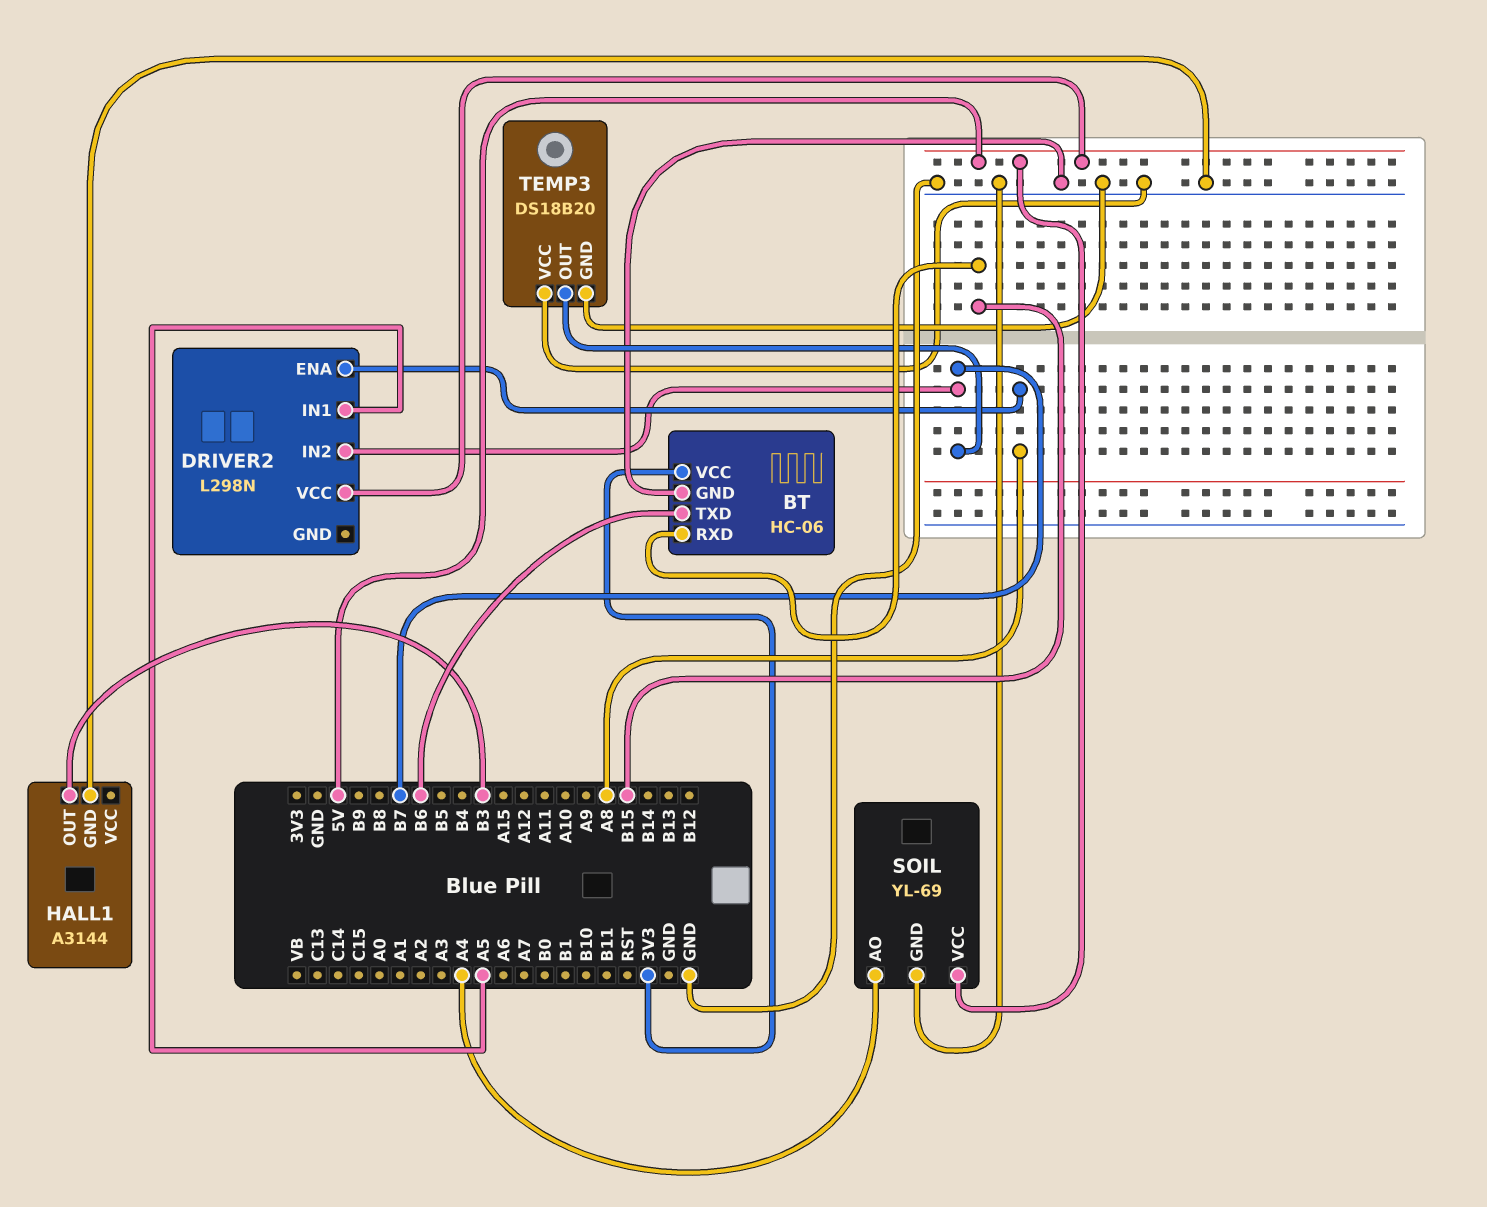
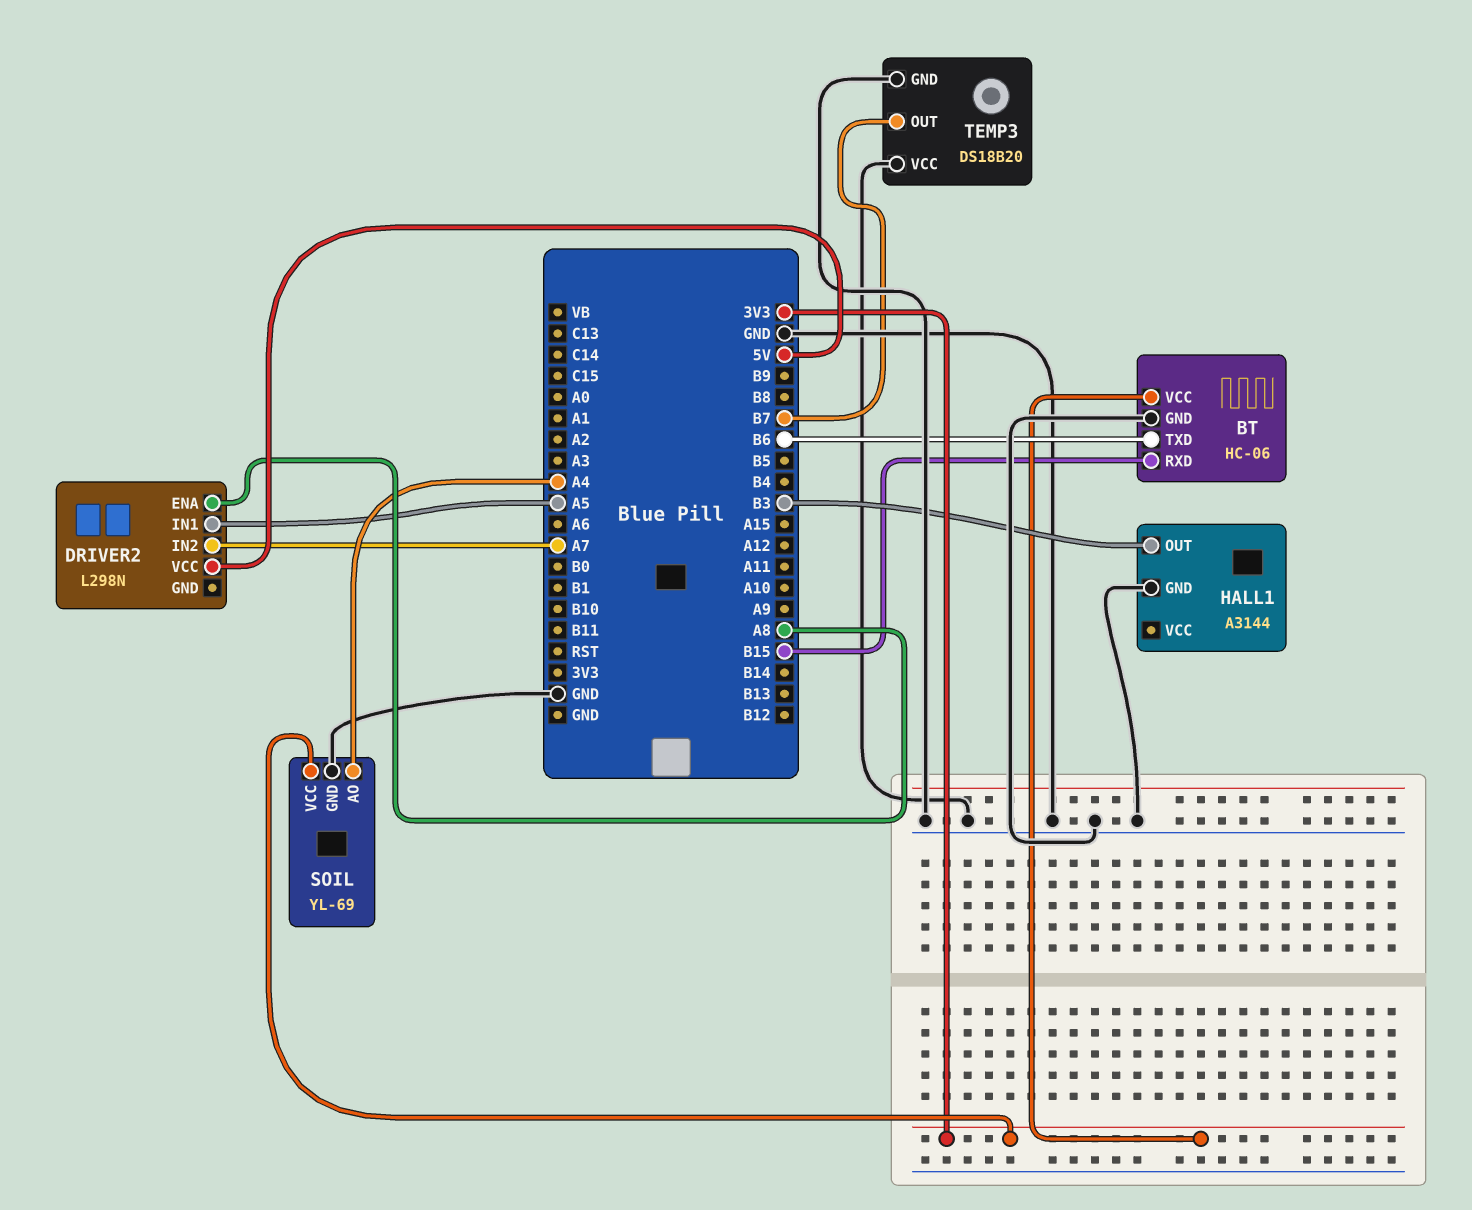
DRIVER2 pin IN2: B7 -> A7
SOIL pin VCC: 5V -> 3V3

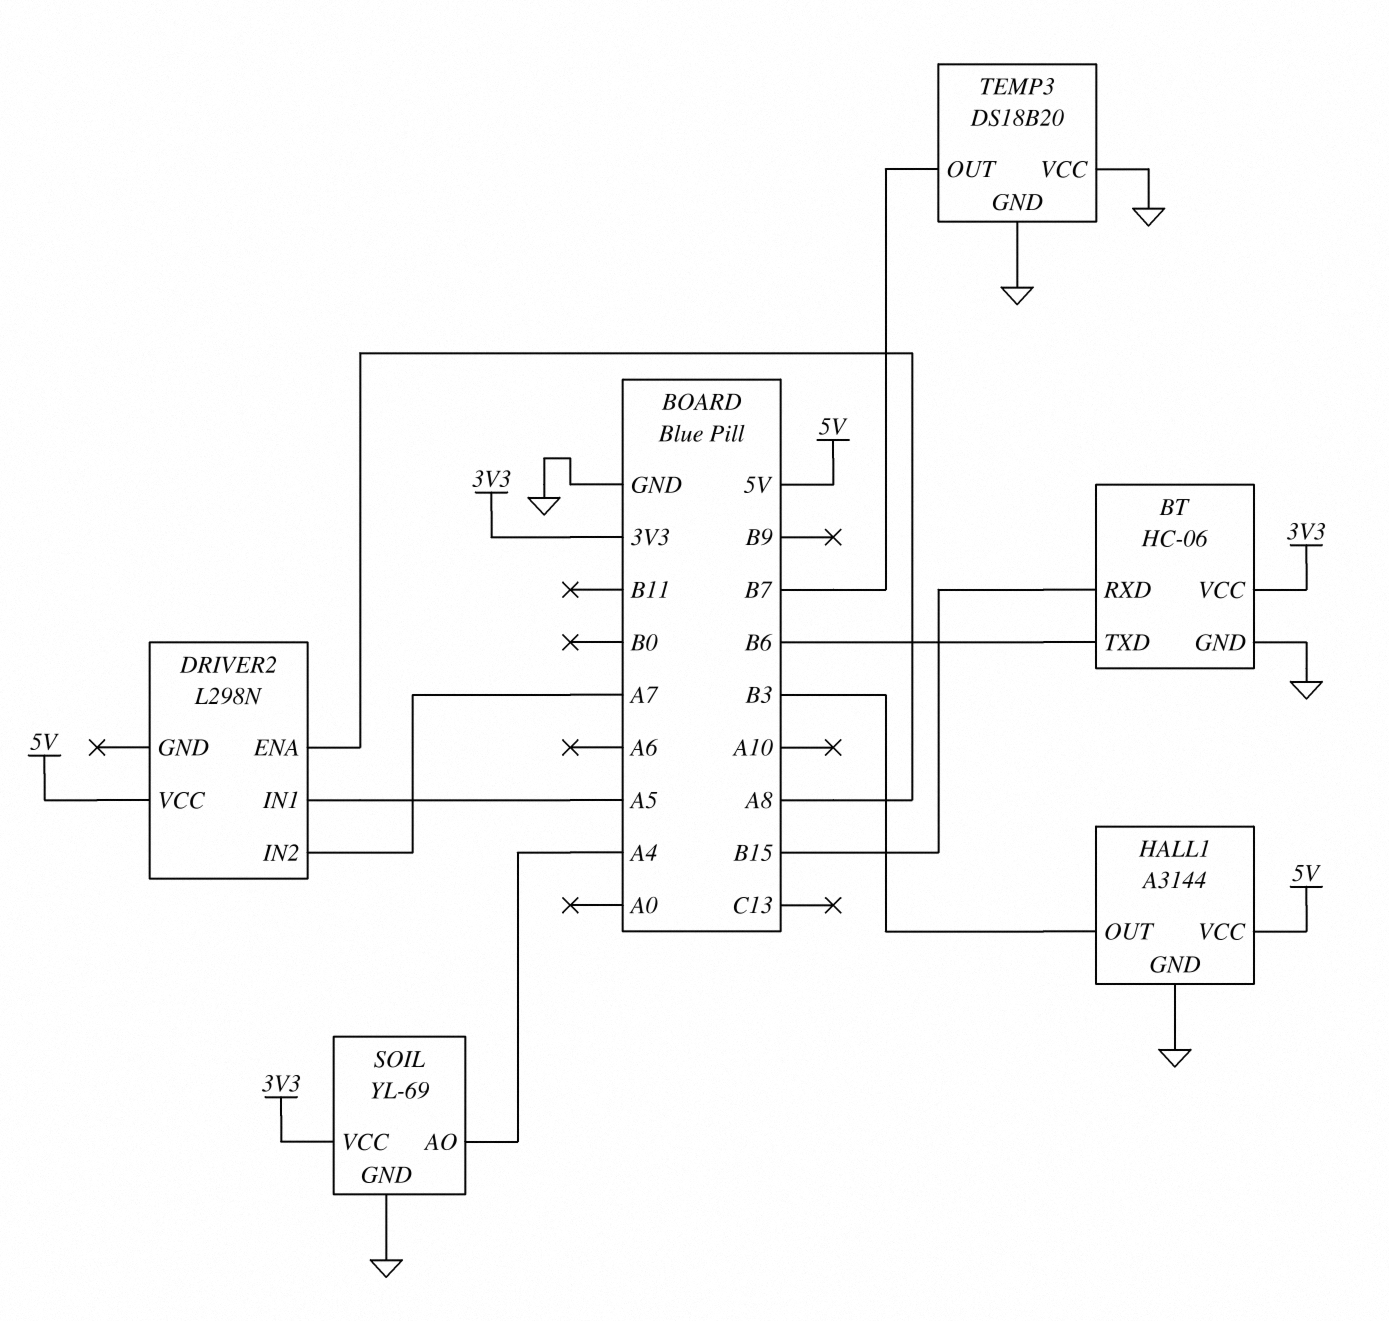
HALL1 pin VCC: none -> 5V

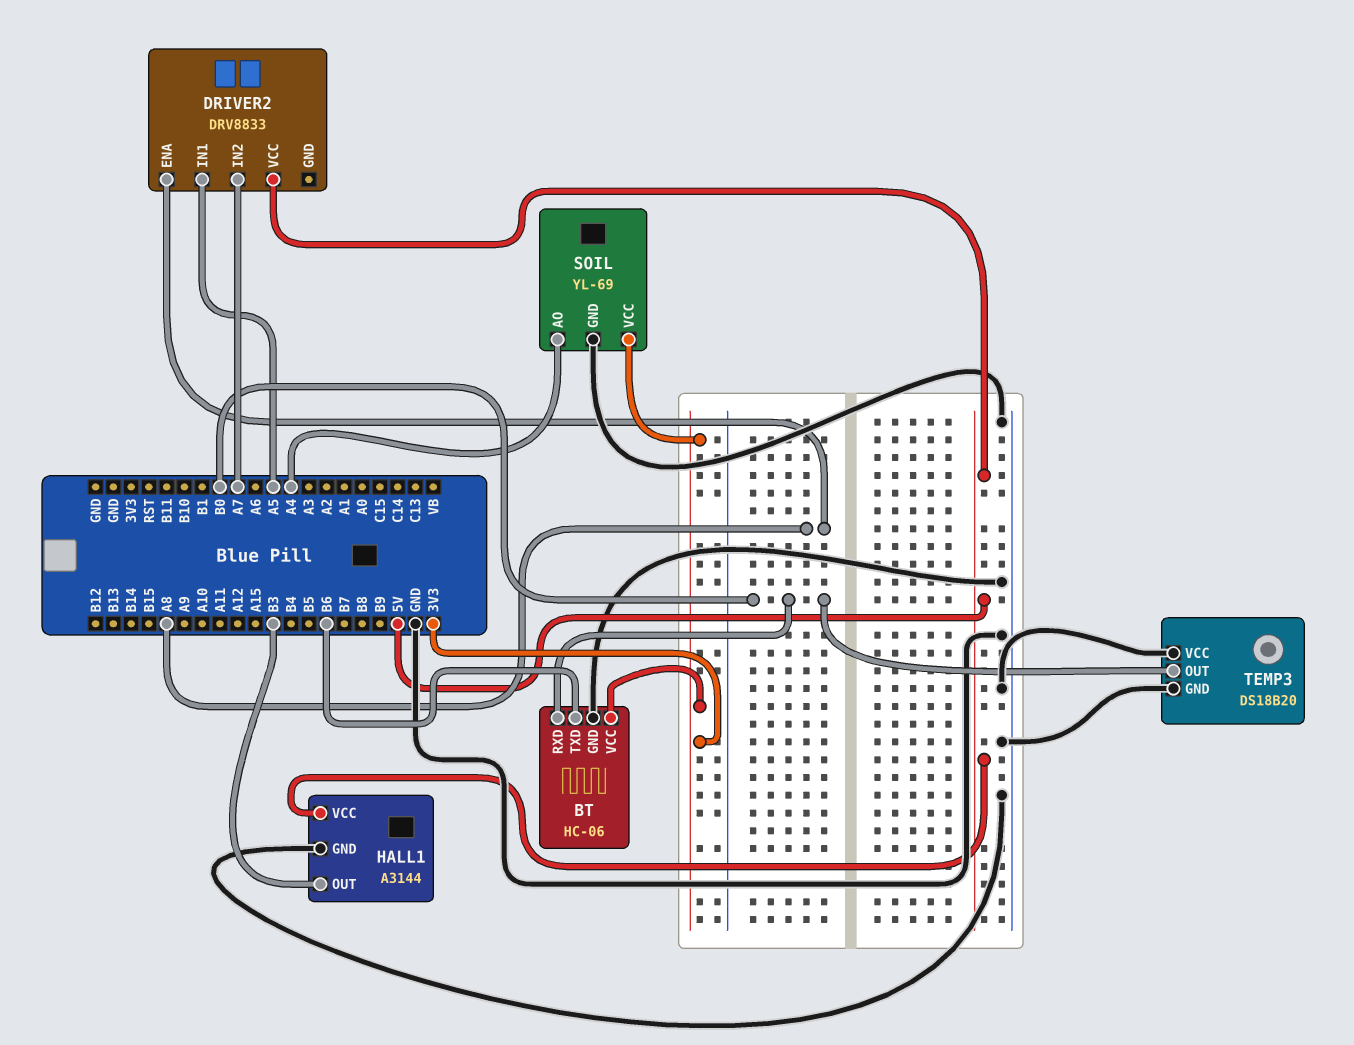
BT pin RXD: B15 -> B0
DRIVER2: L298N -> DRV8833
TEMP3 pin OUT: B7 -> B0

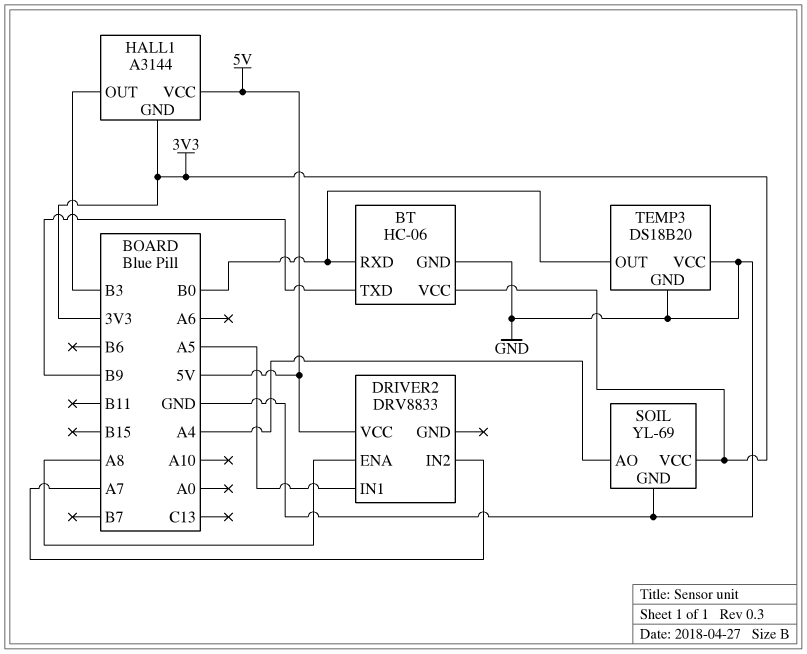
BT pin TXD: B6 -> B9
HALL1 pin GND: GND -> 3V3

